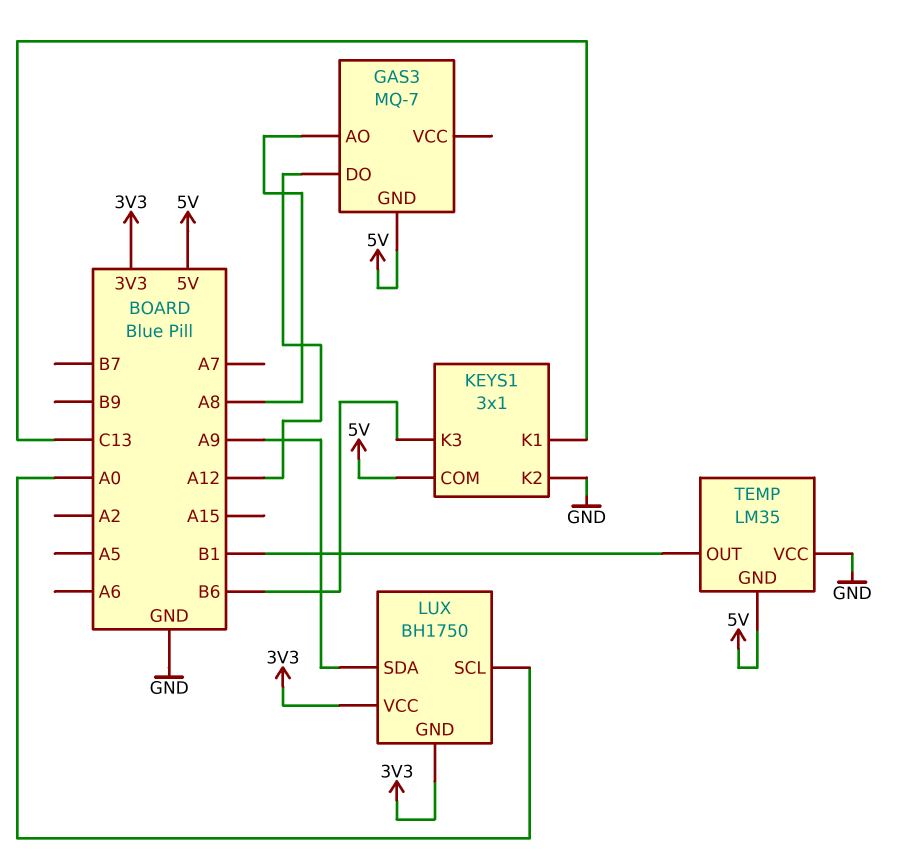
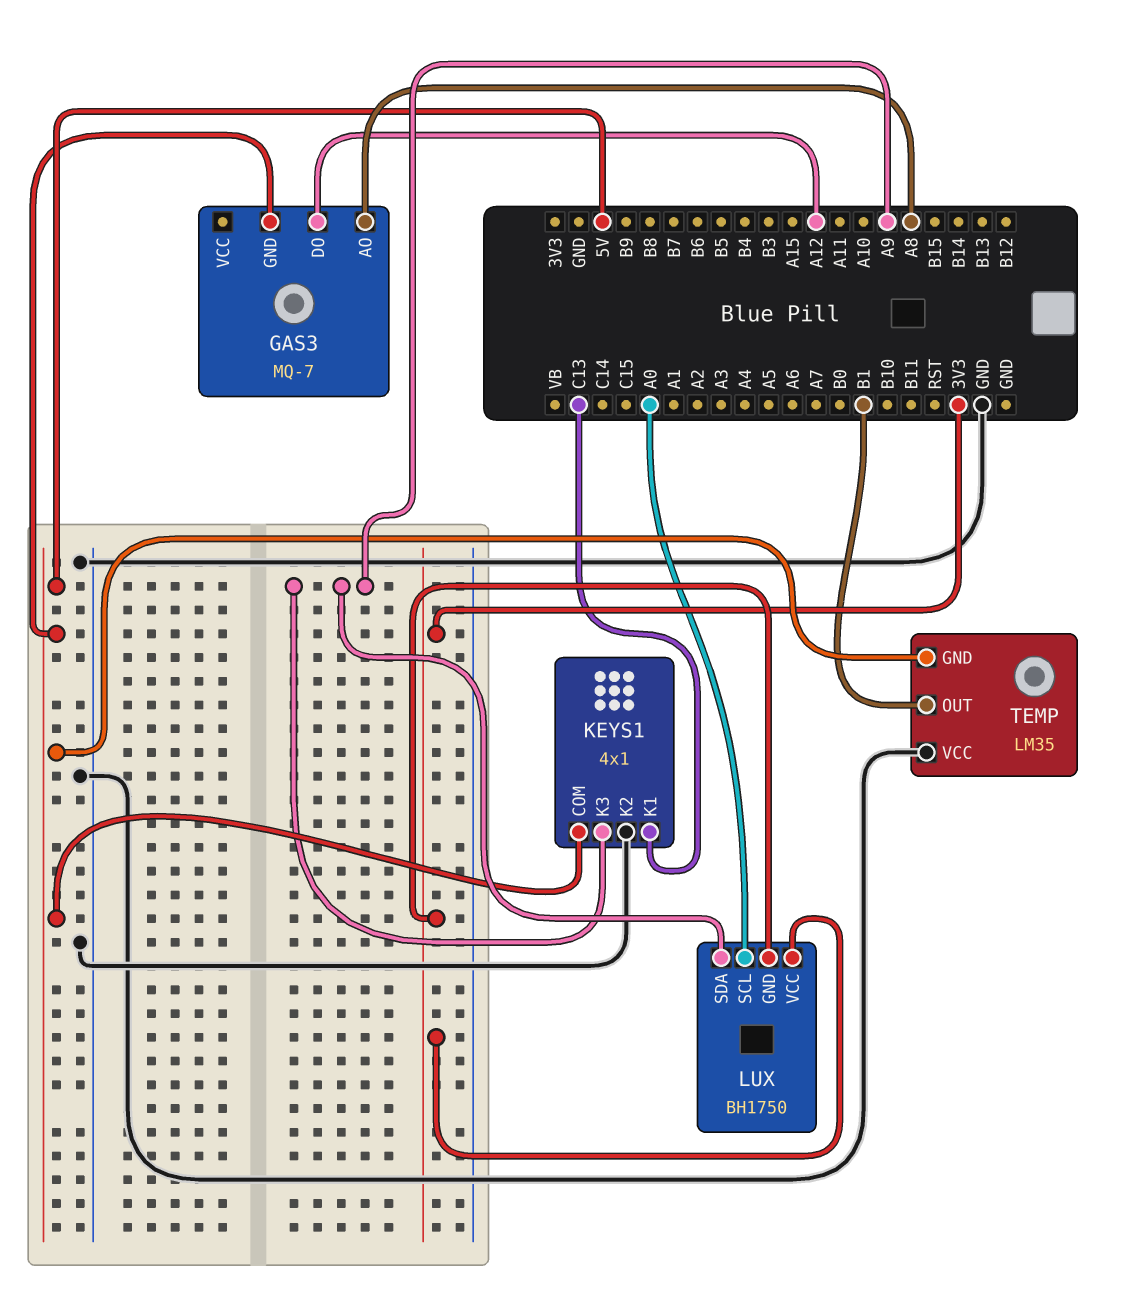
KEYS1: 3x1 -> 4x1
KEYS1 pin K3: B6 -> A9

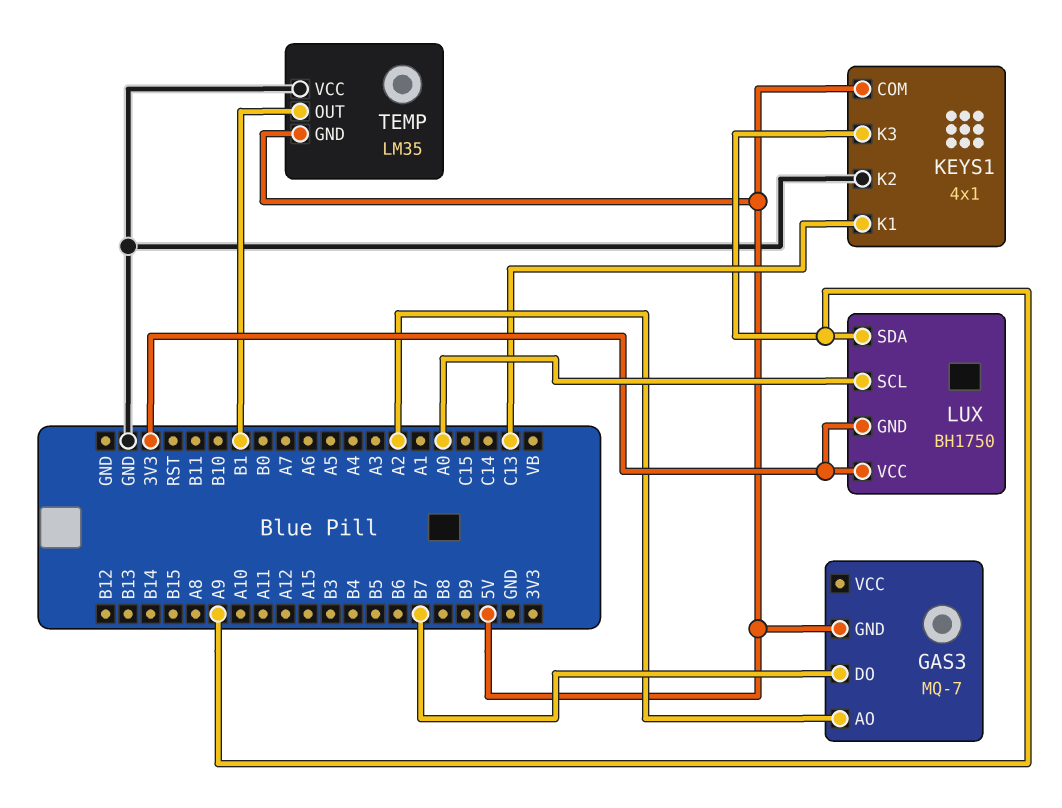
GAS3 pin AO: A8 -> A2
GAS3 pin DO: A12 -> B7

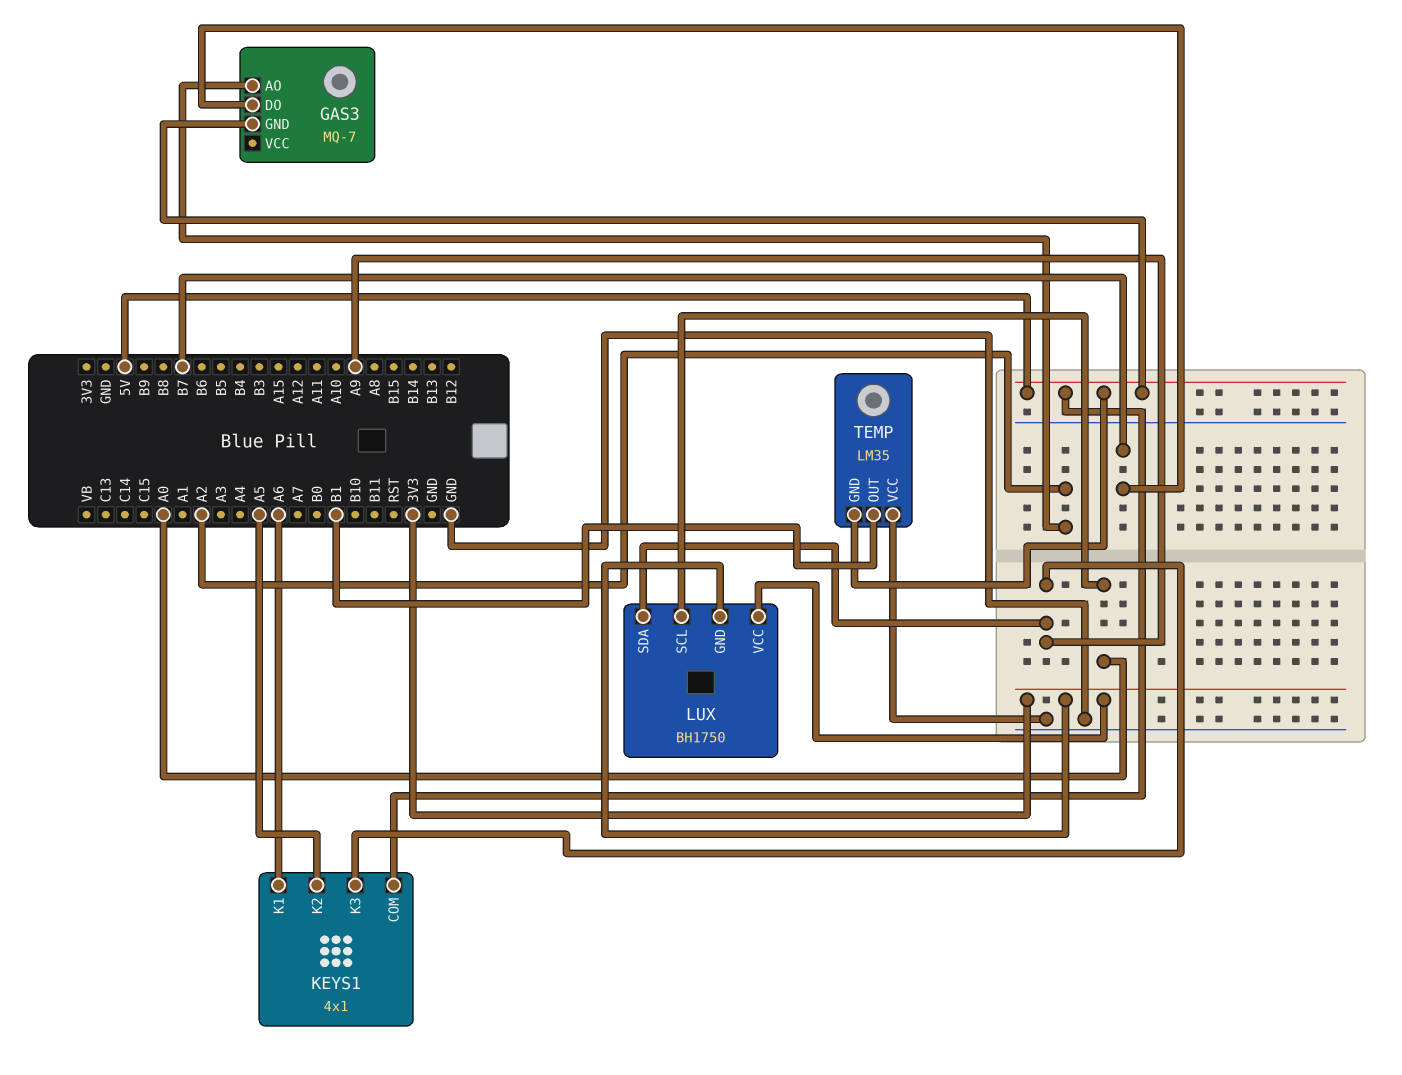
KEYS1 pin K1: C13 -> A6
KEYS1 pin K2: GND -> A5

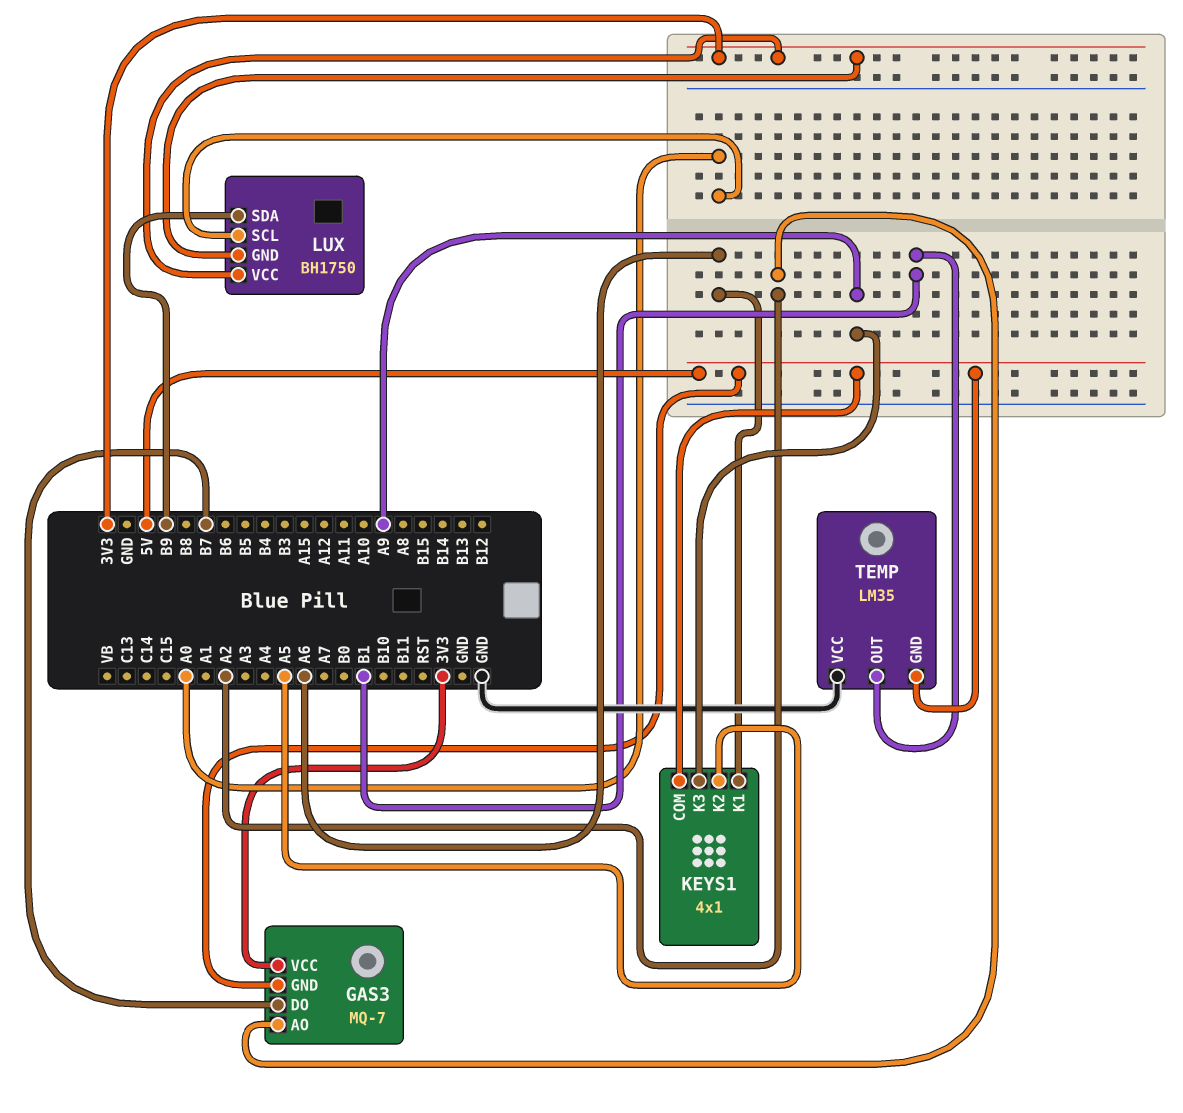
GAS3 pin VCC: none -> 3V3
LUX pin SDA: A9 -> B9

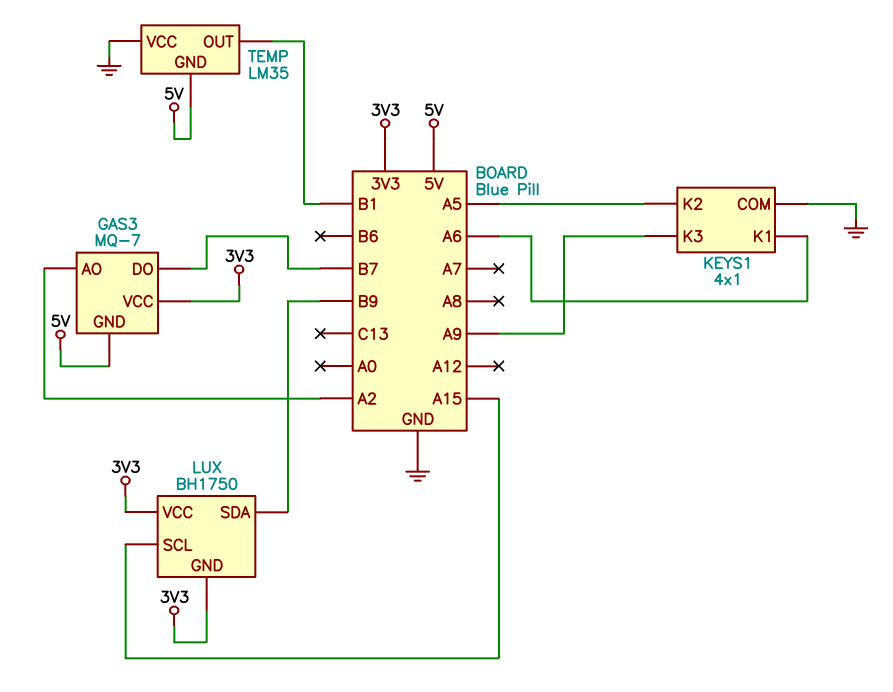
KEYS1 pin COM: 5V -> GND
LUX pin SCL: A0 -> A15

